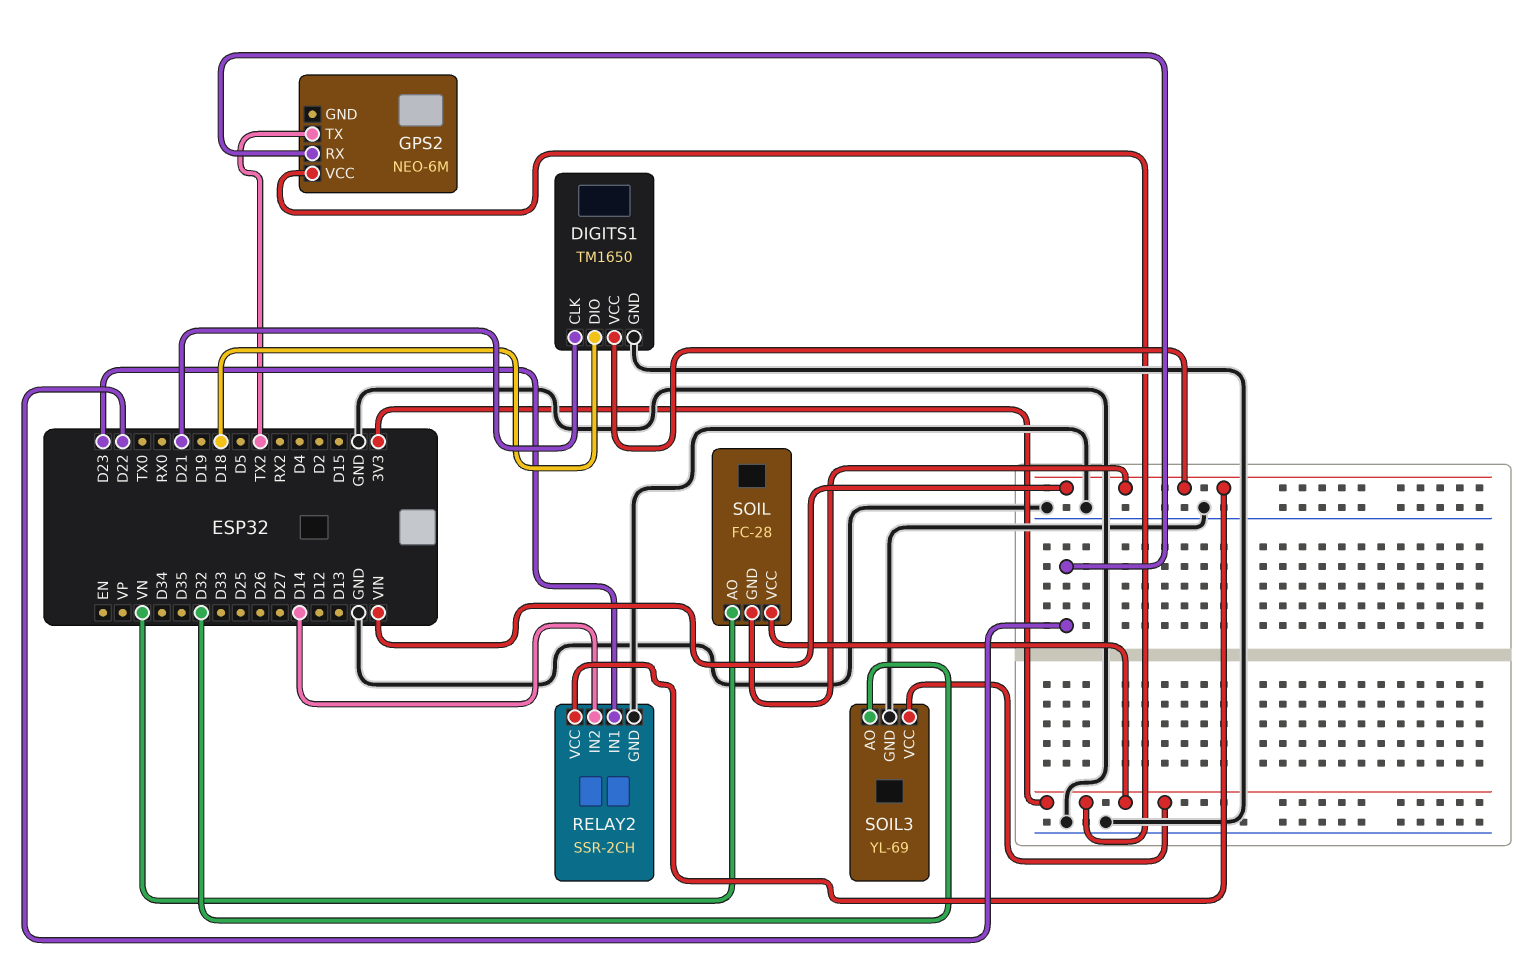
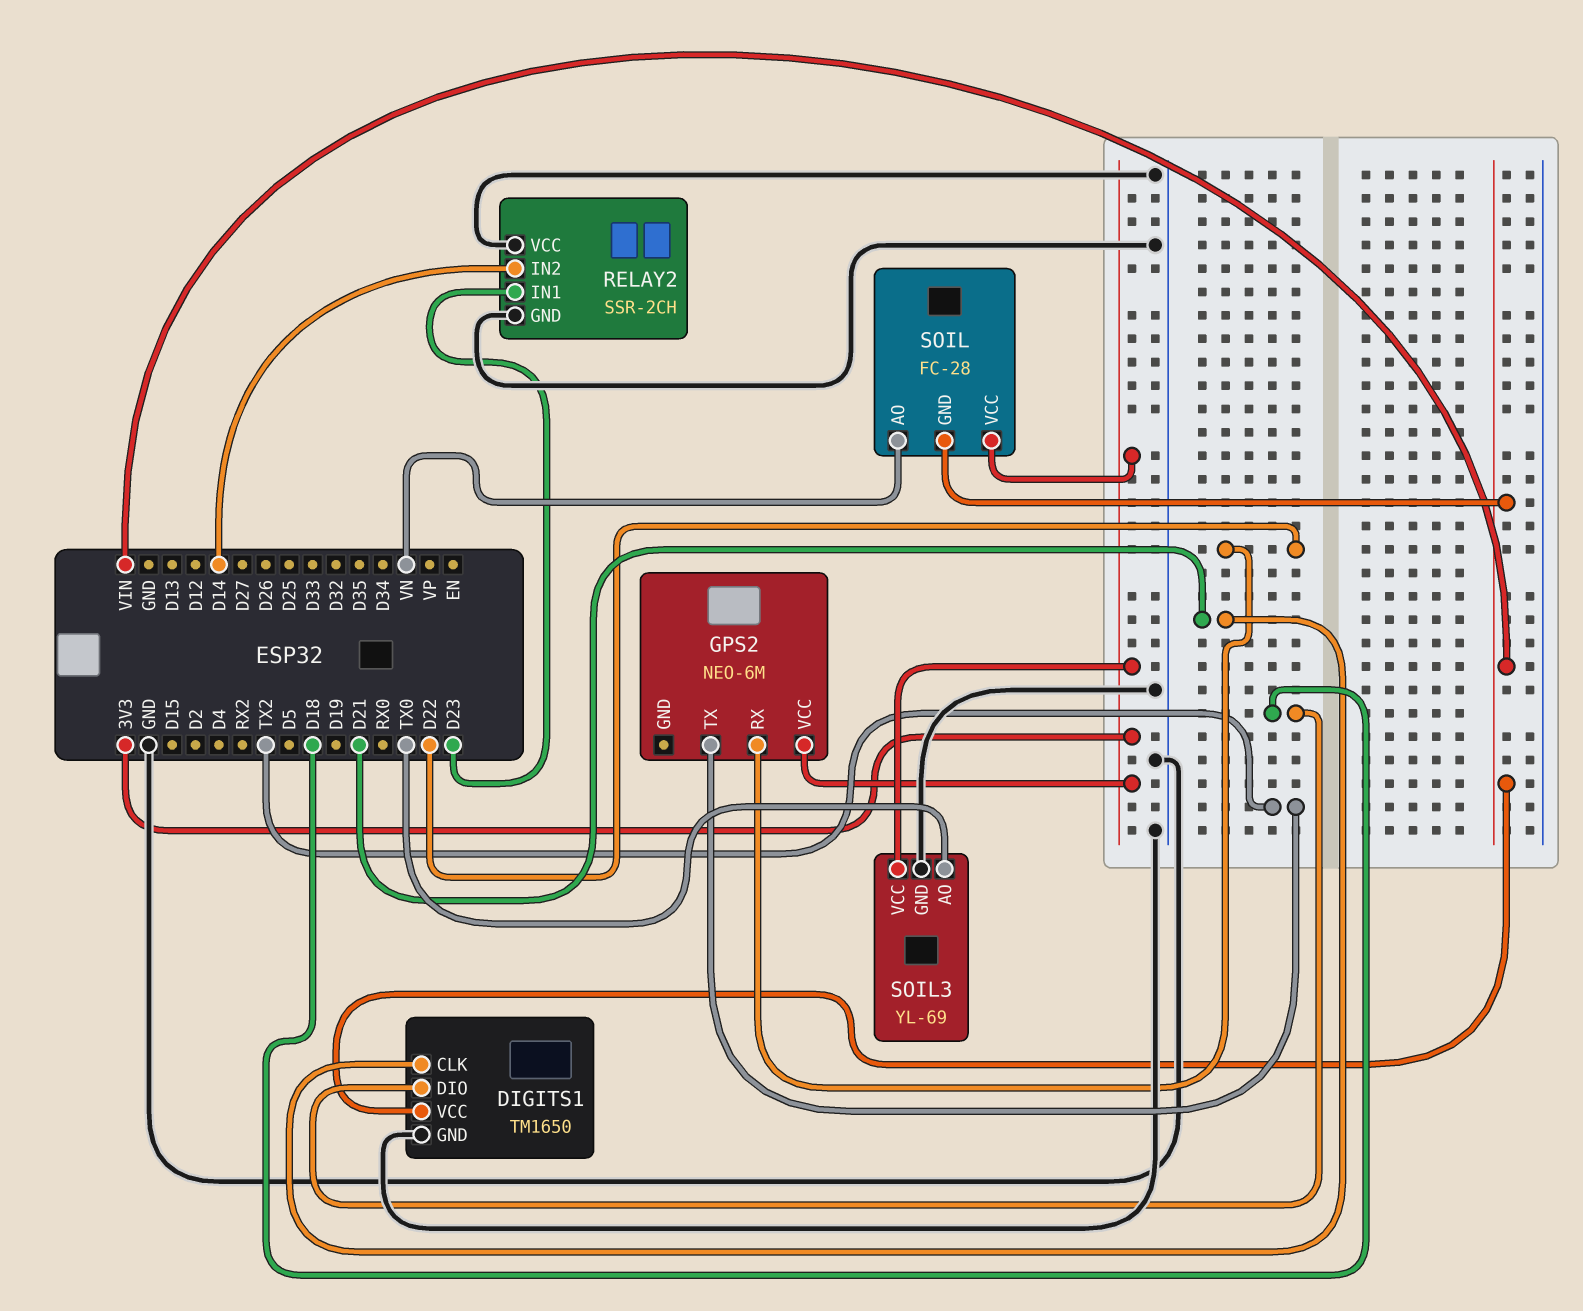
RELAY2 pin VCC: VIN -> GND
SOIL3 pin AO: D32 -> TX0

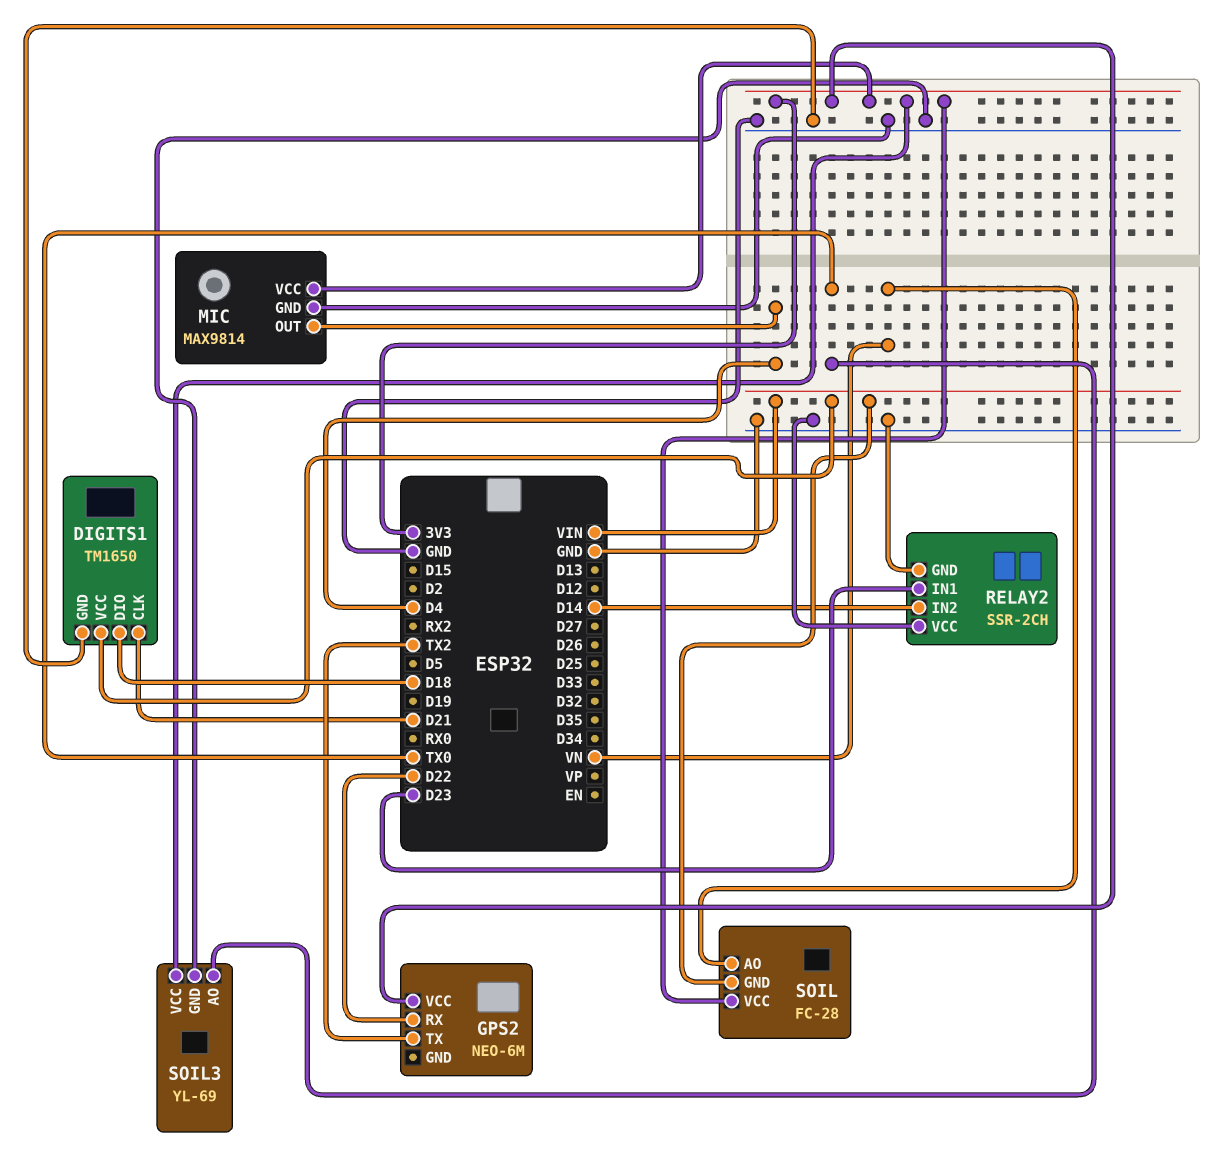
MIC: none -> MAX9814
MIC pin GND: none -> GND
MIC pin OUT: none -> D4
MIC pin VCC: none -> 3V3

